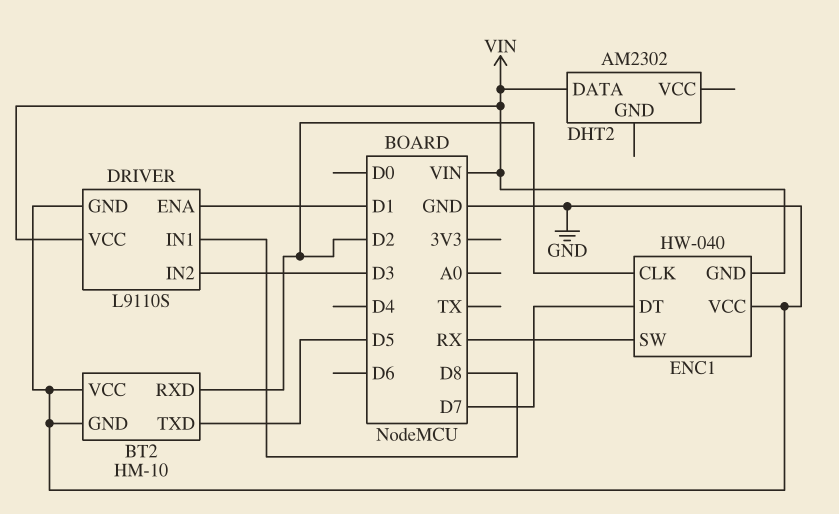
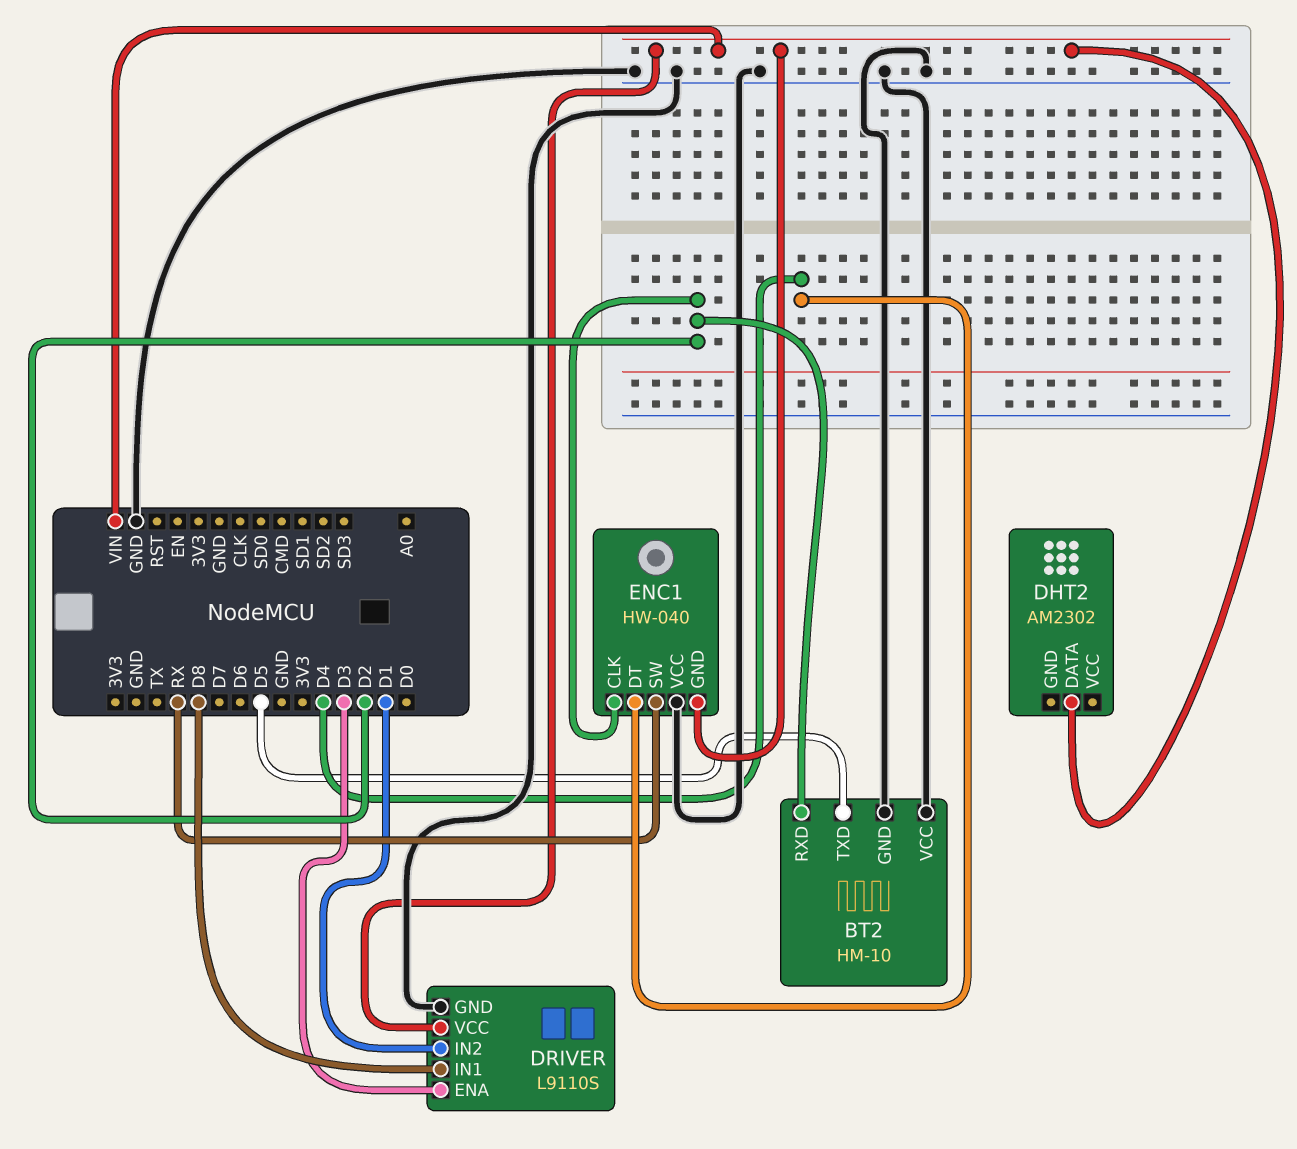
DRIVER pin ENA: D1 -> D3
DRIVER pin IN2: D3 -> D1
ENC1 pin DT: D7 -> D4

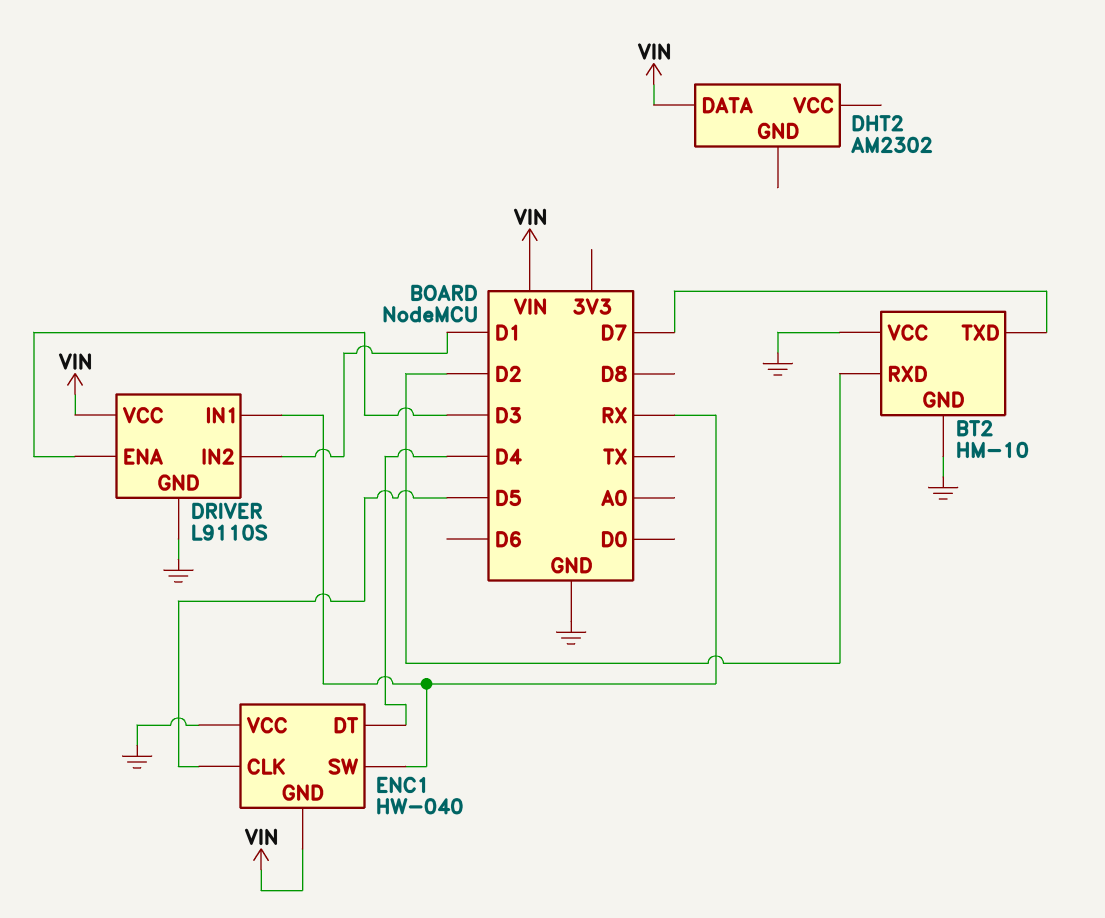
BT2 pin TXD: D5 -> D7
DRIVER pin IN1: D8 -> RX
ENC1 pin CLK: D2 -> D5

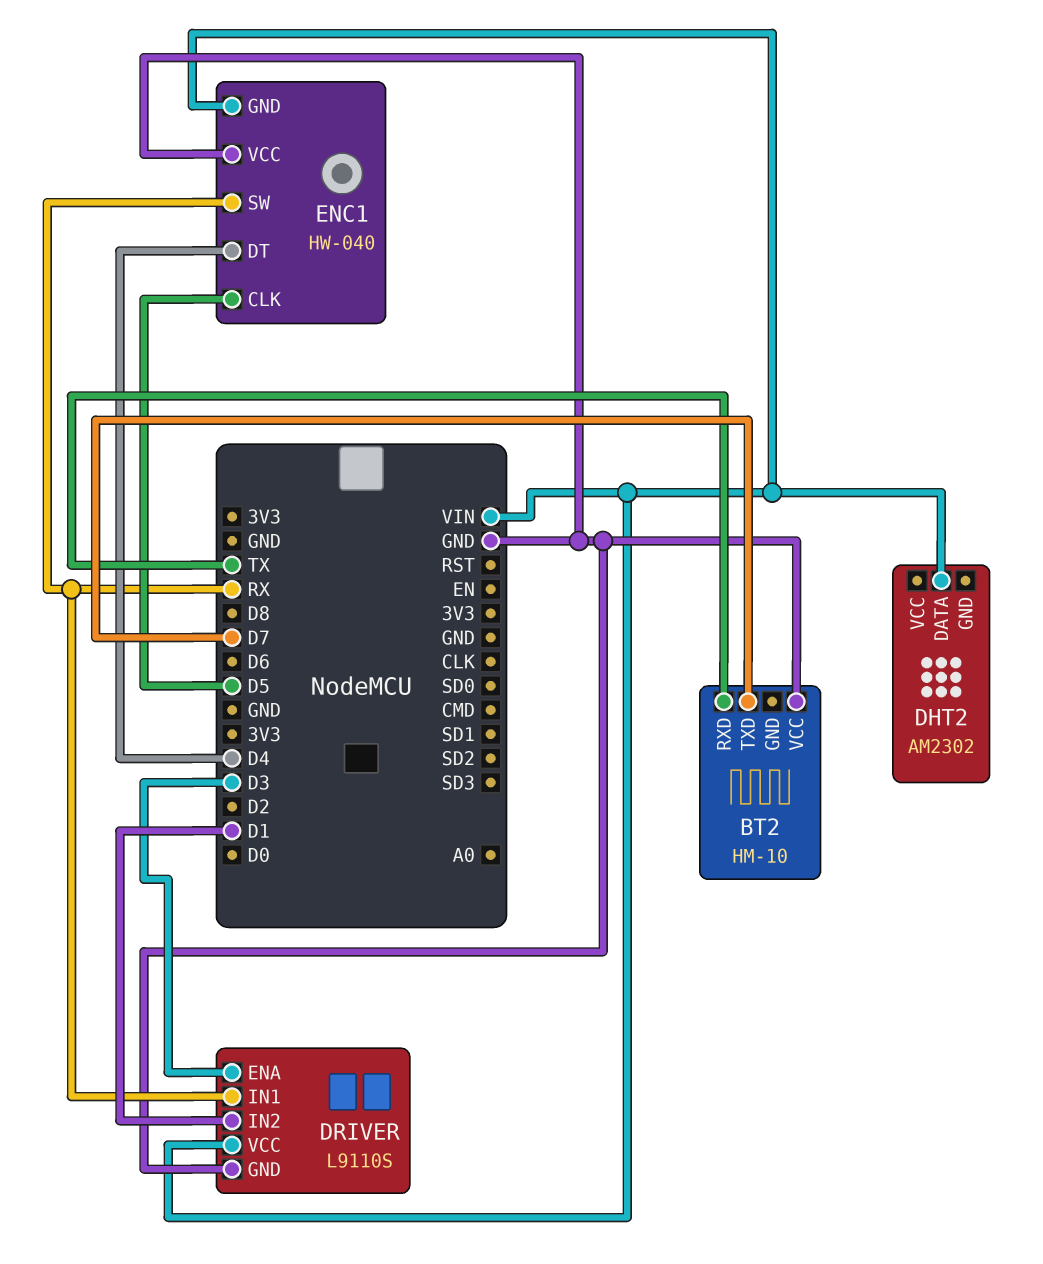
BT2 pin GND: GND -> none
BT2 pin RXD: D2 -> TX

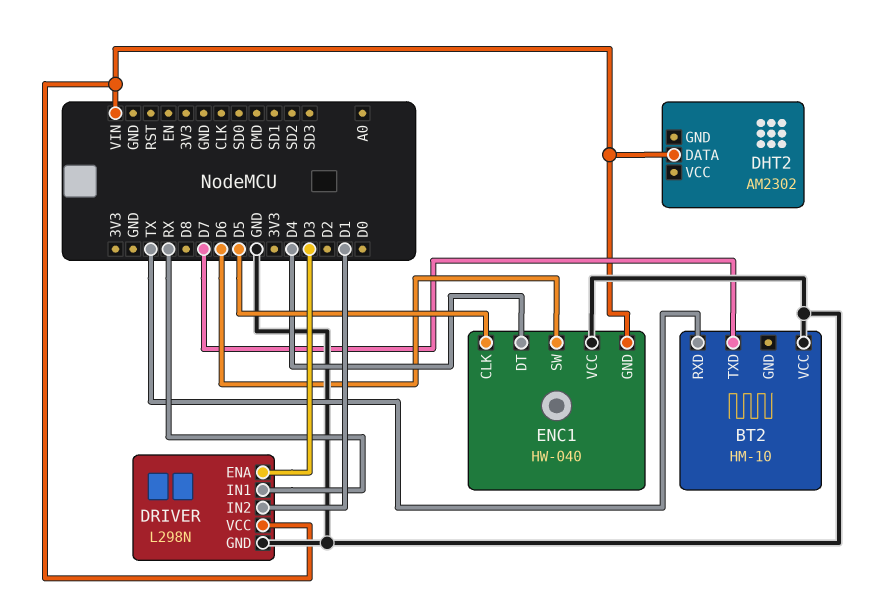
DRIVER: L9110S -> L298N
ENC1 pin SW: RX -> D6

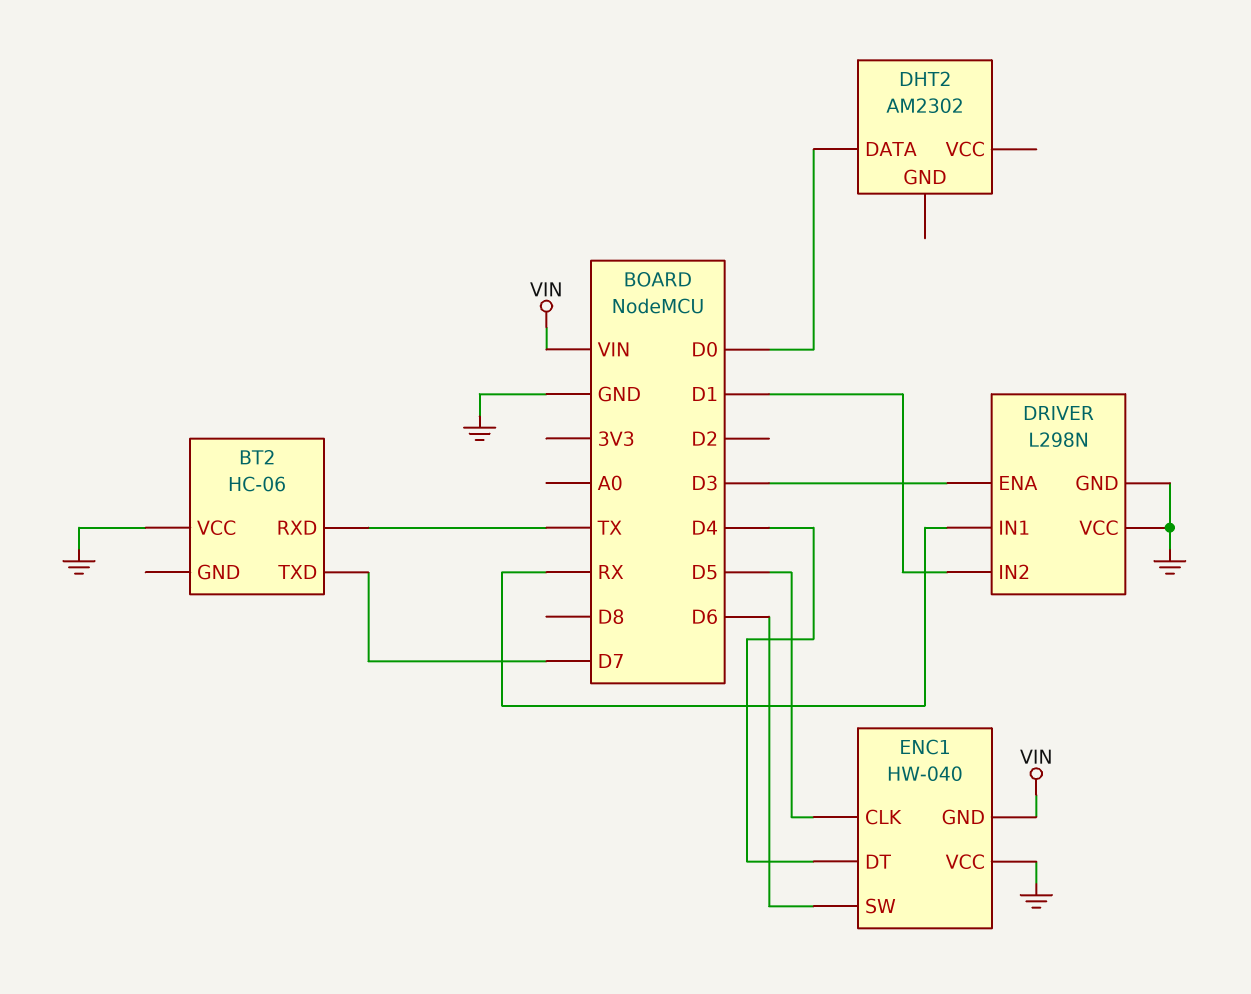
BT2: HM-10 -> HC-06
DHT2 pin DATA: VIN -> D0
DRIVER pin VCC: VIN -> GND

